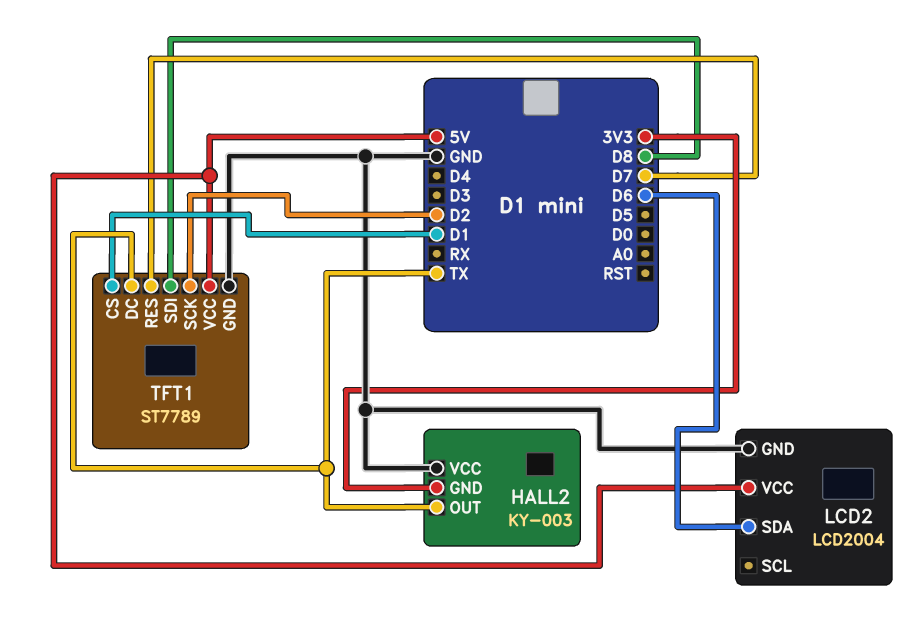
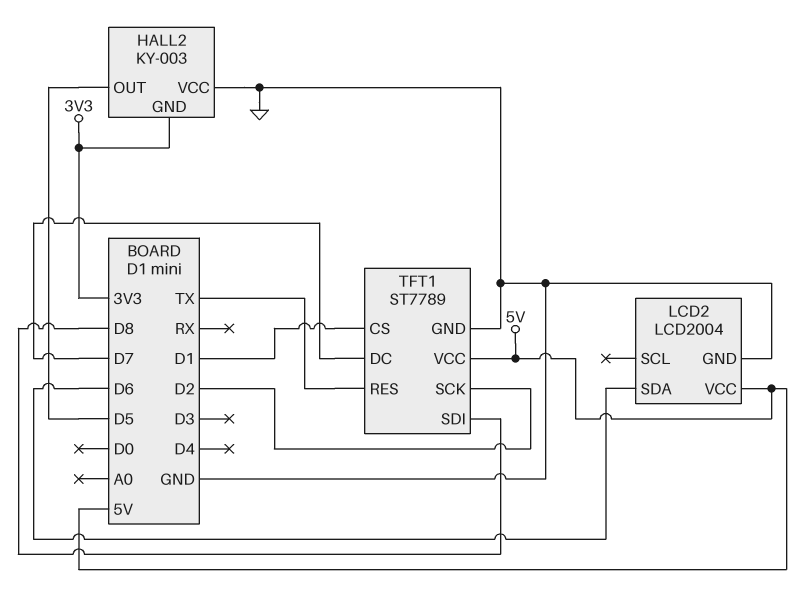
HALL2 pin OUT: TX -> D5
TFT1 pin DC: TX -> D7
TFT1 pin RES: D7 -> TX

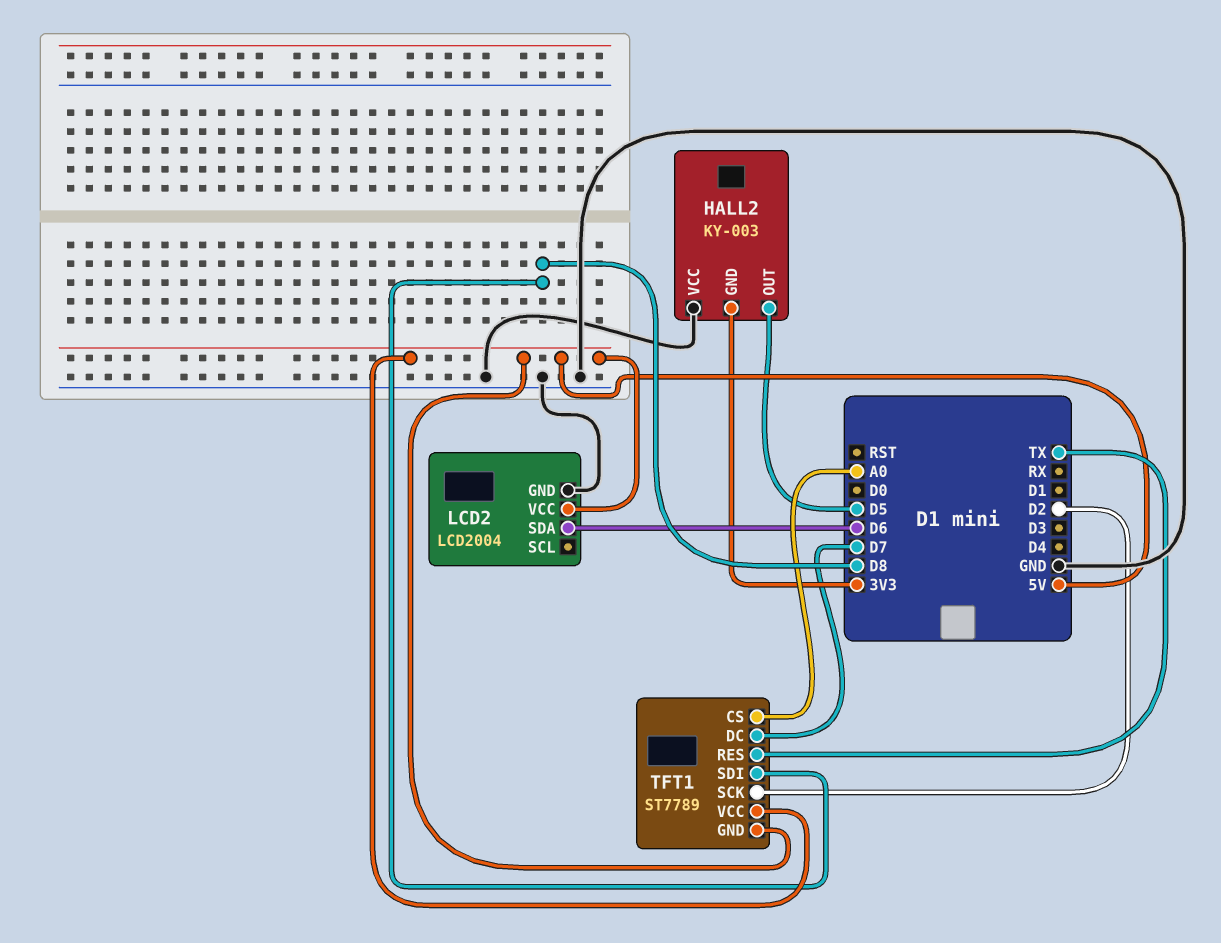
TFT1 pin CS: D1 -> A0
TFT1 pin GND: GND -> 5V

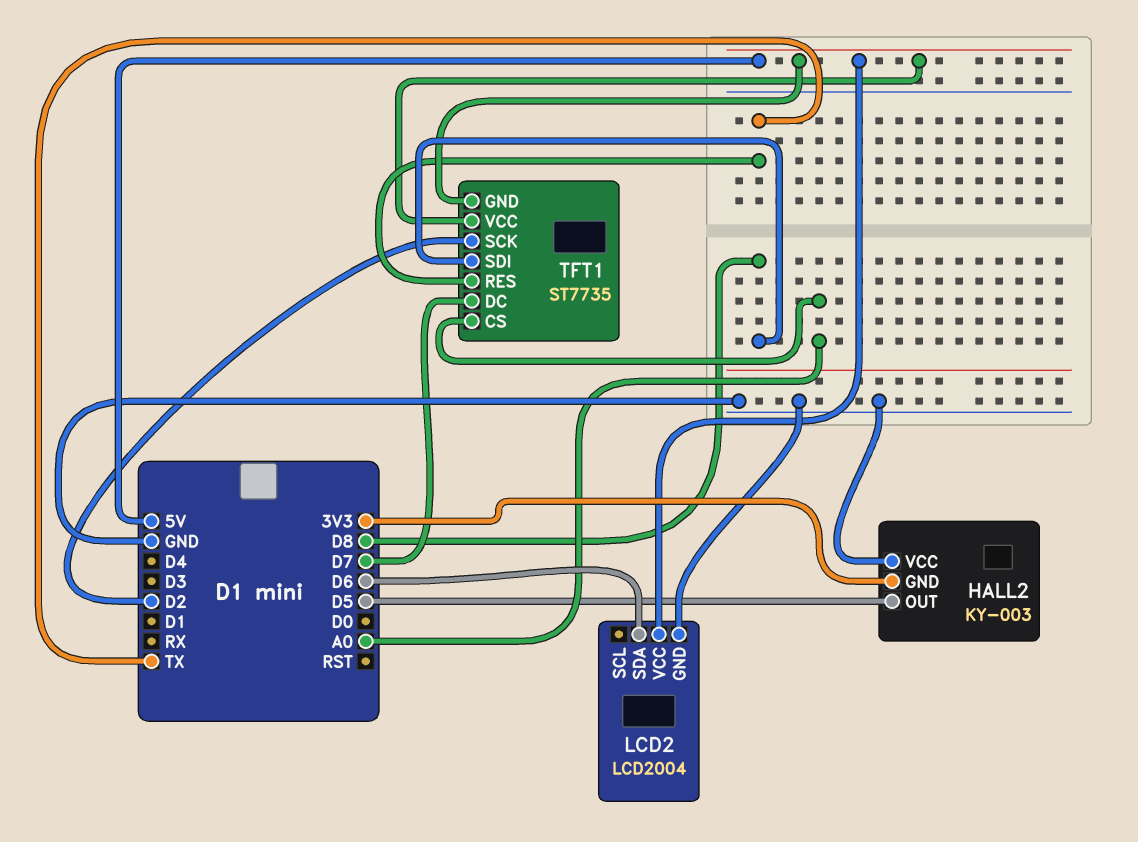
TFT1: ST7789 -> ST7735

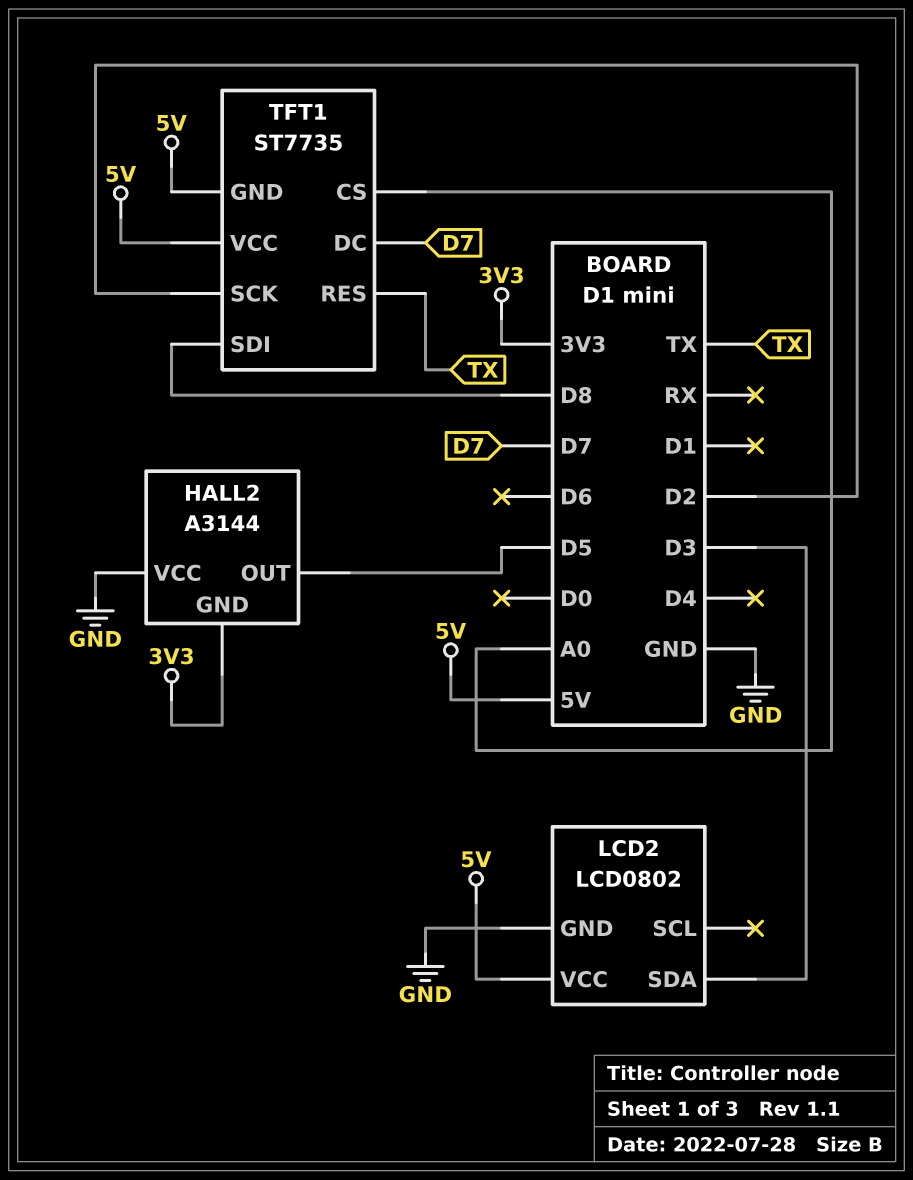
HALL2: KY-003 -> A3144
LCD2: LCD2004 -> LCD0802
LCD2 pin SDA: D6 -> D3

